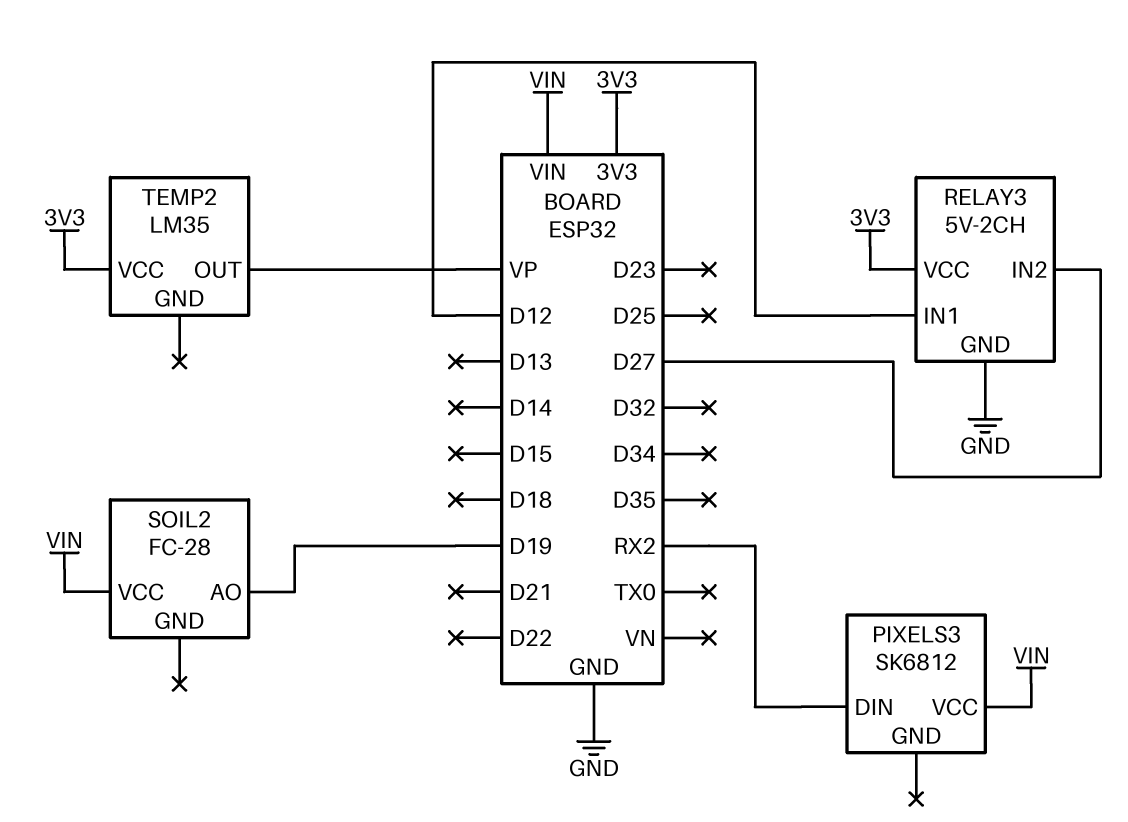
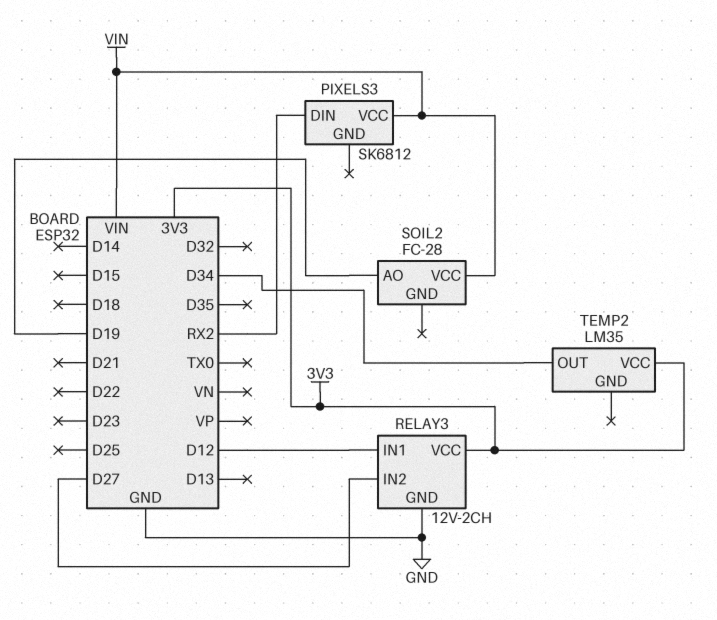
RELAY3: 5V-2CH -> 12V-2CH
TEMP2 pin OUT: VP -> D34

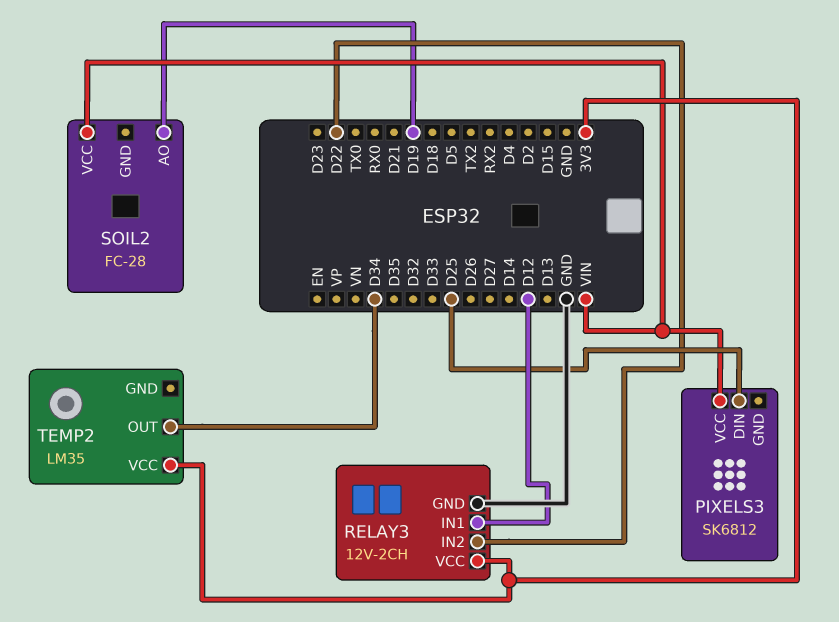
PIXELS3 pin DIN: RX2 -> D25
RELAY3 pin IN2: D27 -> D22

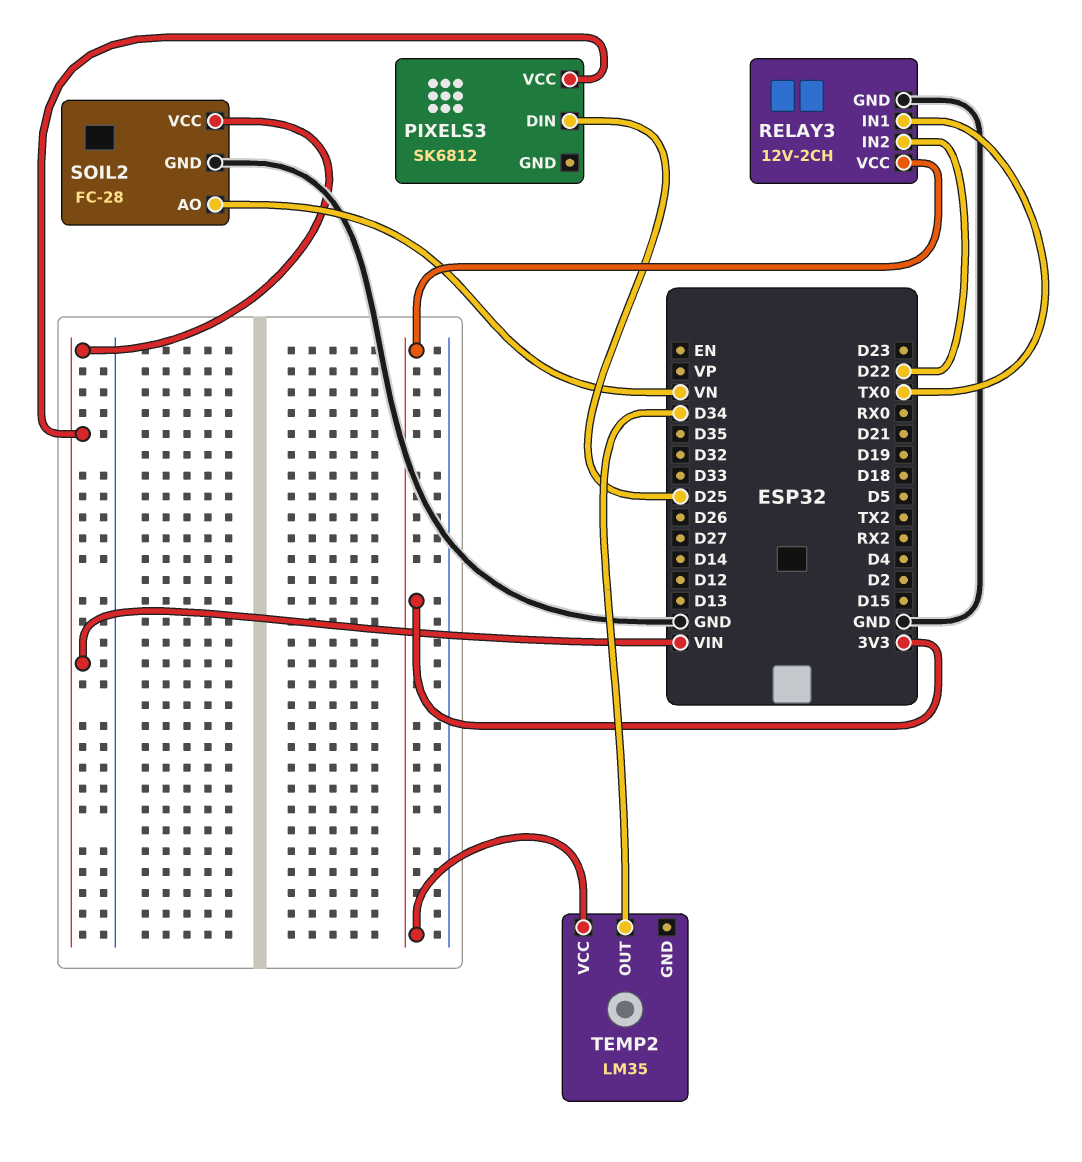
RELAY3 pin IN1: D12 -> TX0
SOIL2 pin AO: D19 -> VN
SOIL2 pin GND: none -> GND

